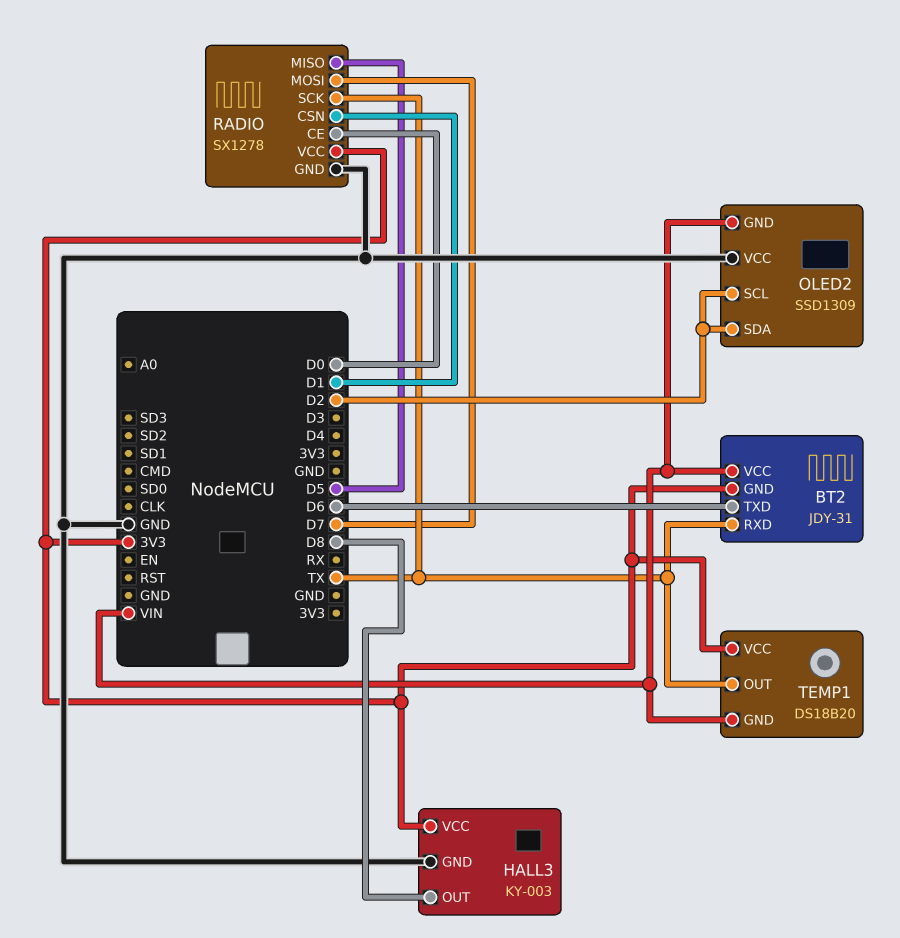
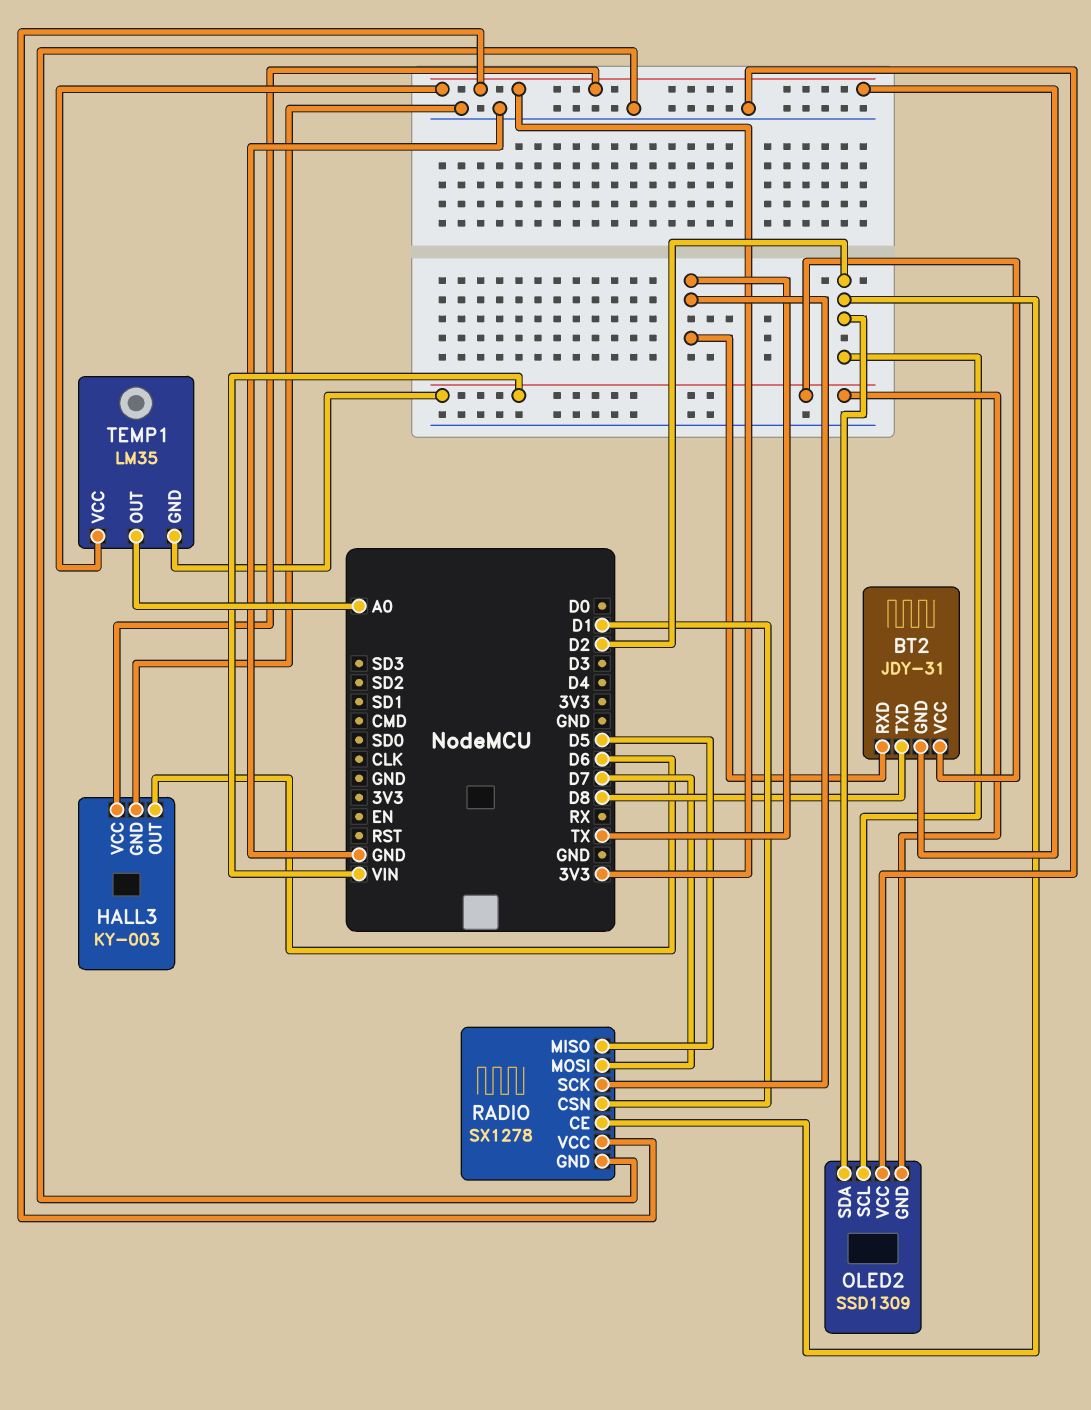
BT2 pin TXD: D6 -> D8
HALL3 pin OUT: D8 -> D6
RADIO pin CE: D0 -> D2
TEMP1: DS18B20 -> LM35
TEMP1 pin OUT: TX -> A0

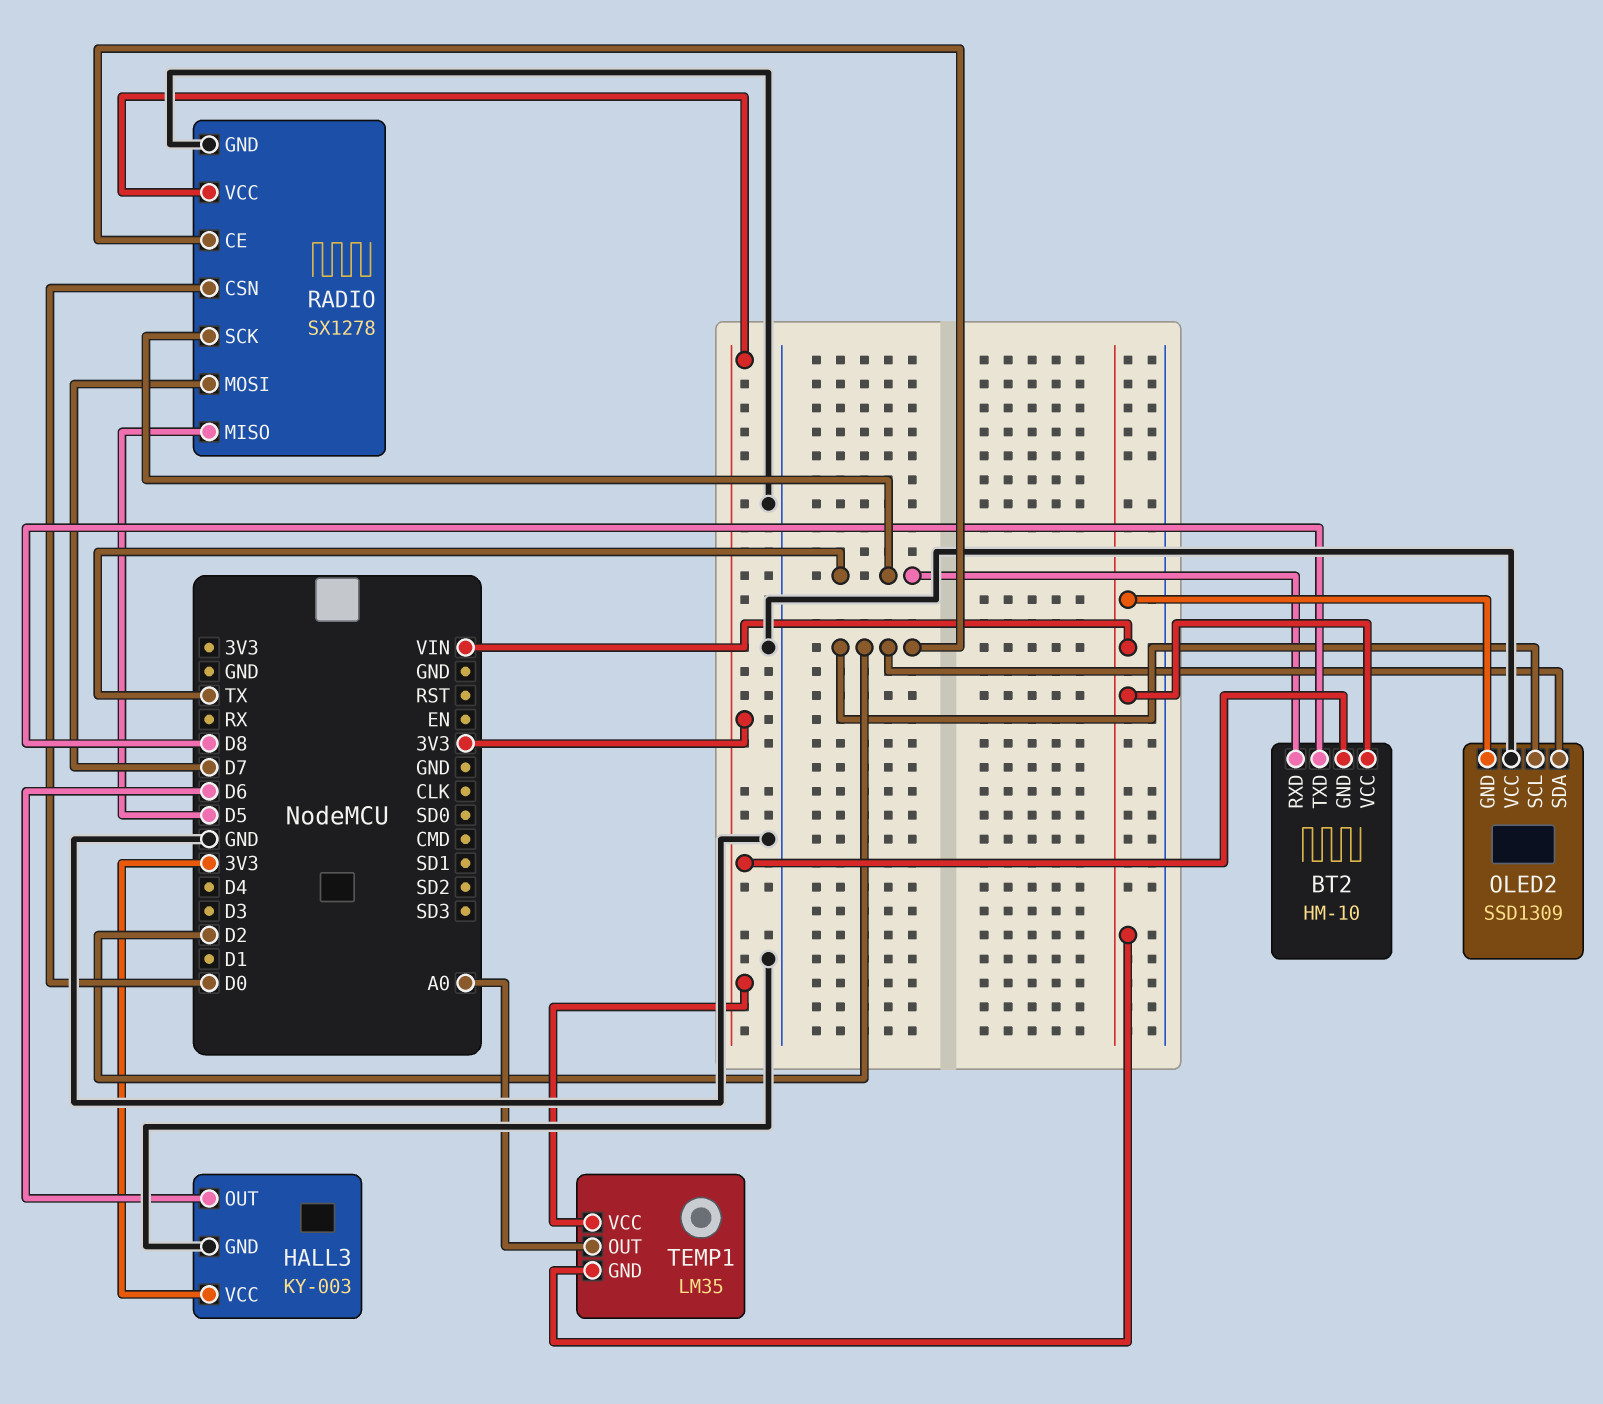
BT2: JDY-31 -> HM-10
RADIO pin CSN: D1 -> D0

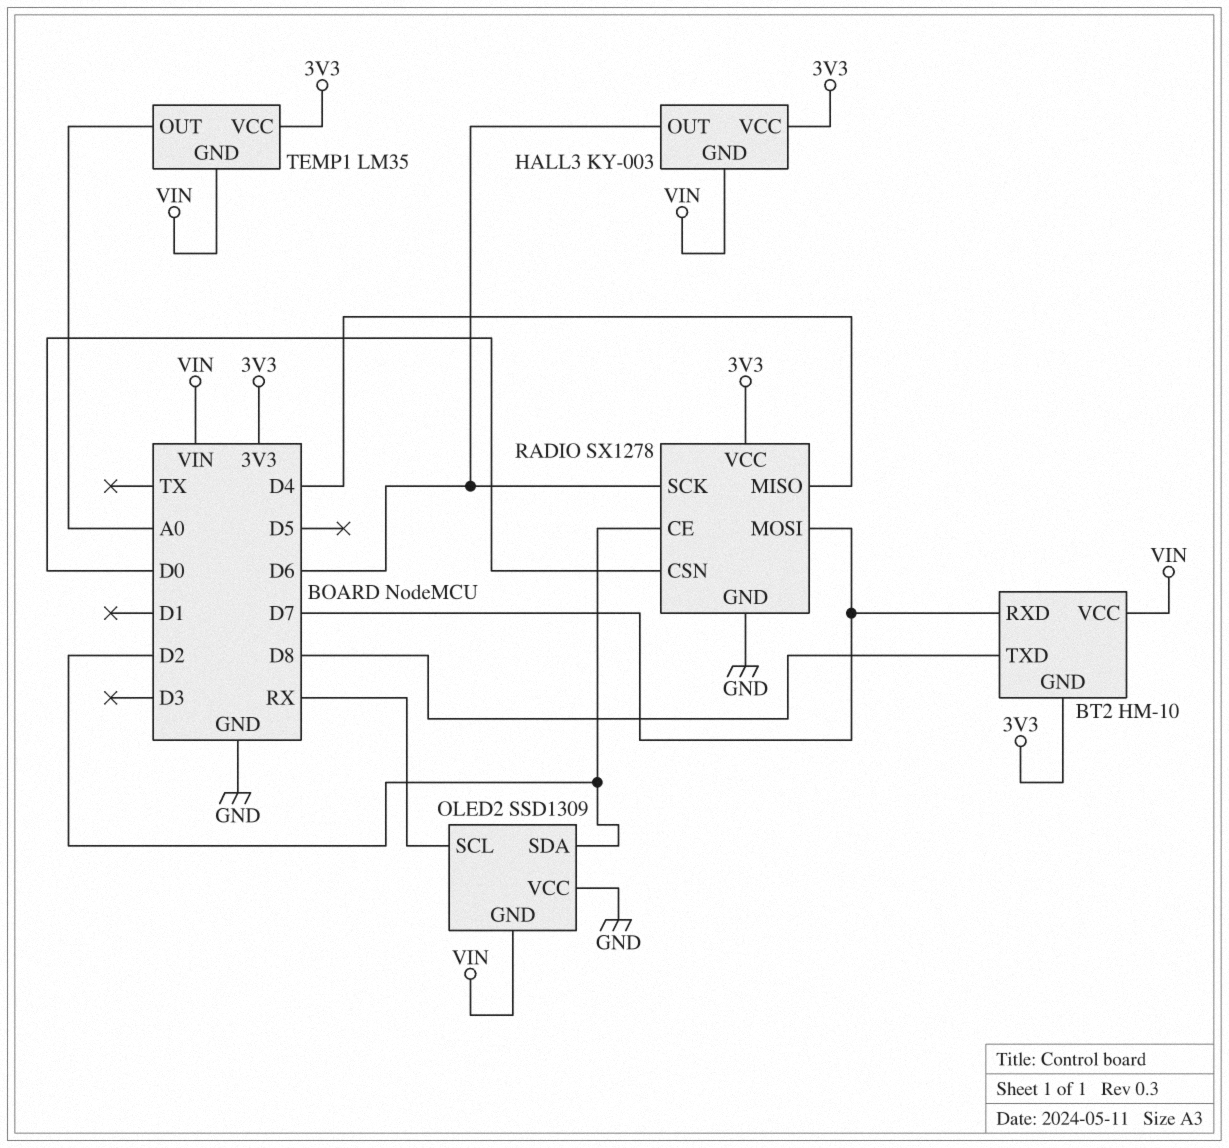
BT2 pin RXD: TX -> D7
HALL3 pin GND: GND -> VIN
OLED2 pin SCL: D2 -> RX
RADIO pin MISO: D5 -> D4
RADIO pin SCK: TX -> D6

